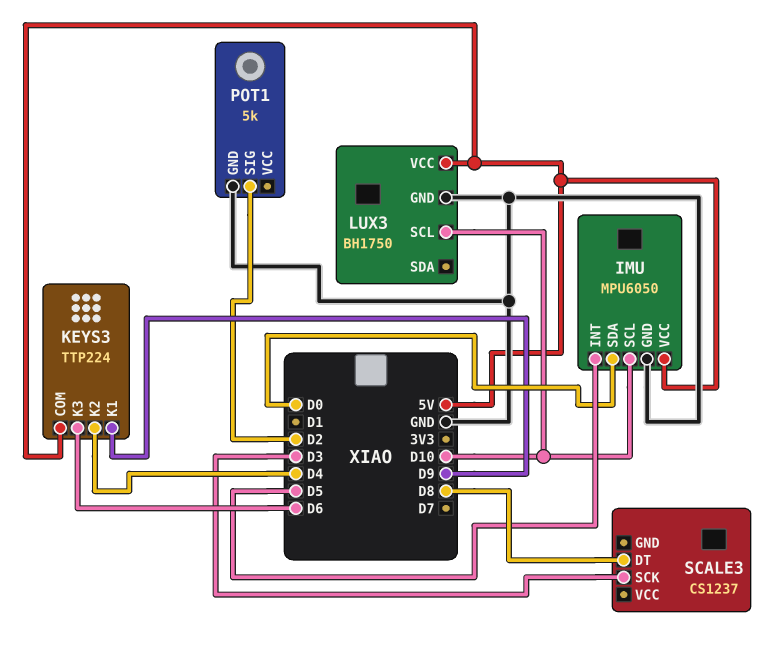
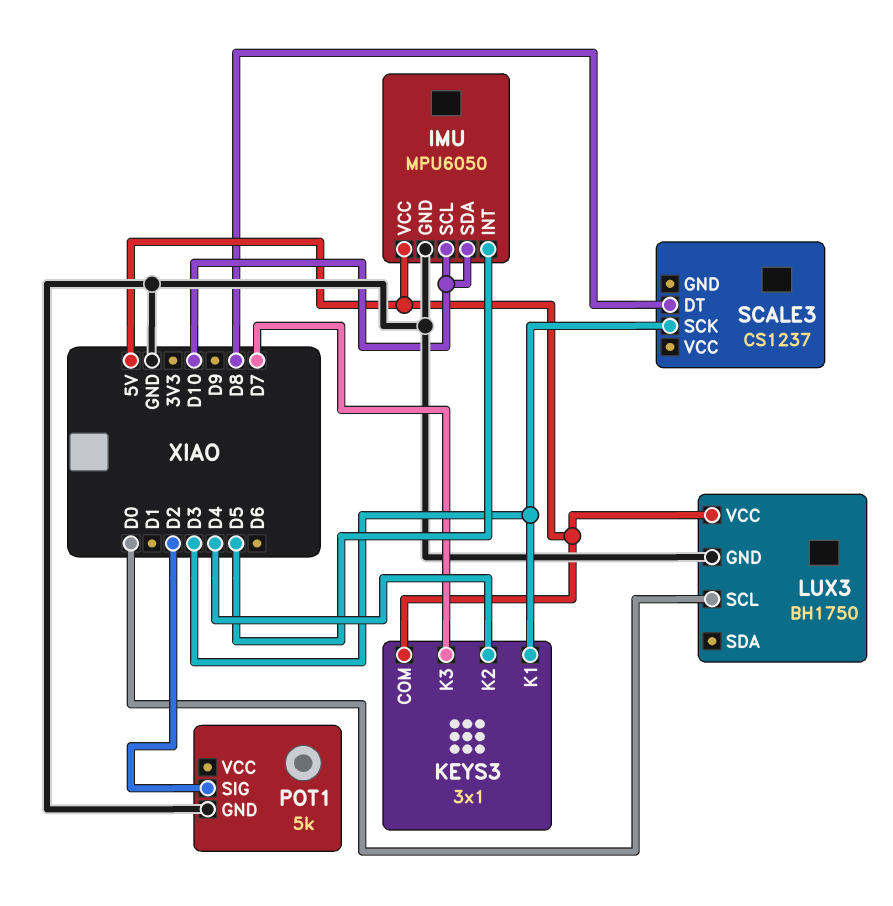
IMU pin SDA: D0 -> D10
KEYS3: TTP224 -> 3x1
KEYS3 pin K1: D9 -> D3
KEYS3 pin K3: D6 -> D7
LUX3 pin SCL: D10 -> D0

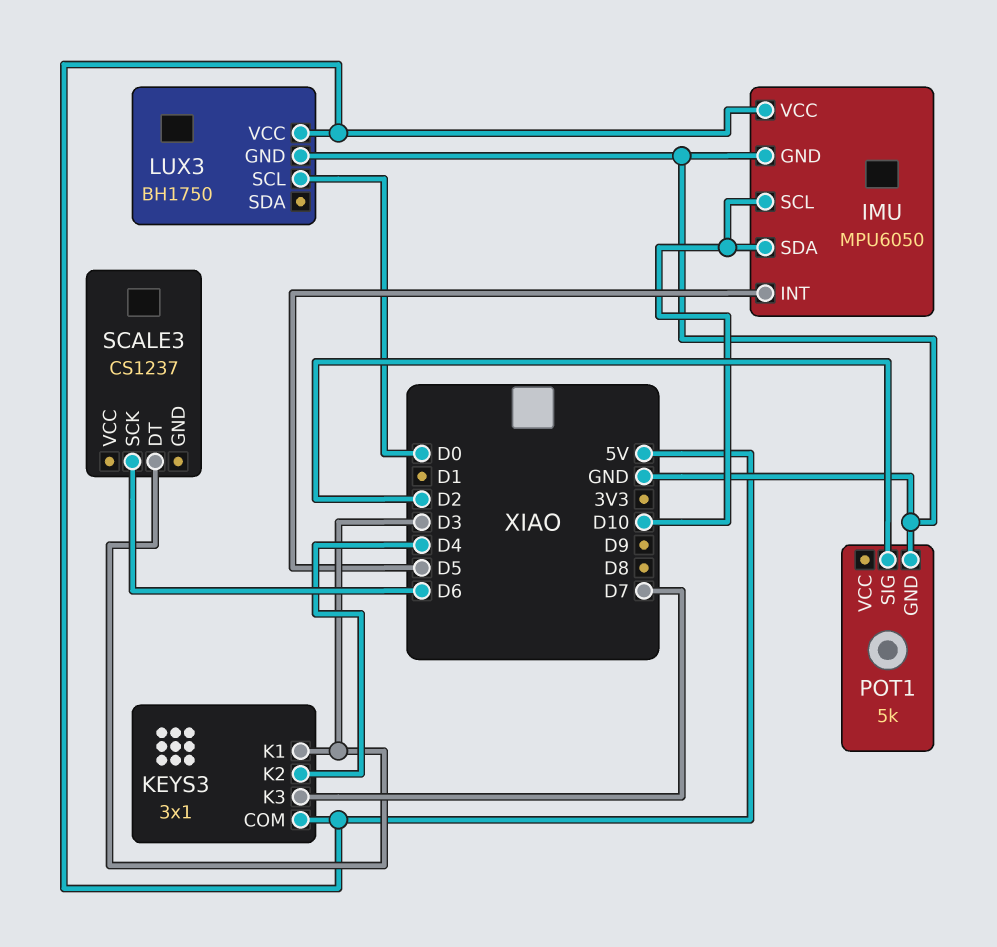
SCALE3 pin DT: D8 -> D3
SCALE3 pin SCK: D3 -> D6

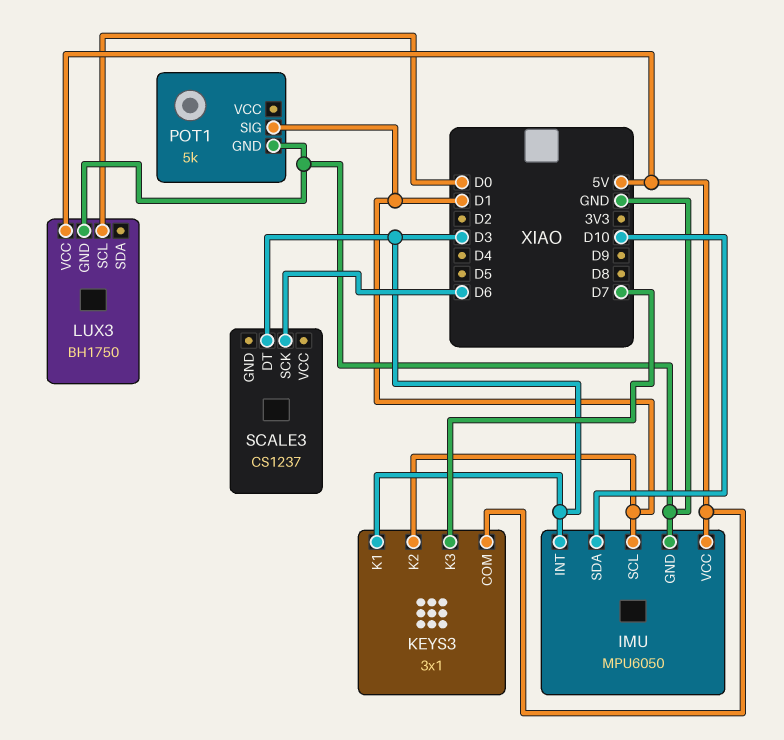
IMU pin INT: D5 -> D3
IMU pin SCL: D10 -> D1
KEYS3 pin K2: D4 -> D1
POT1 pin SIG: D2 -> D1

